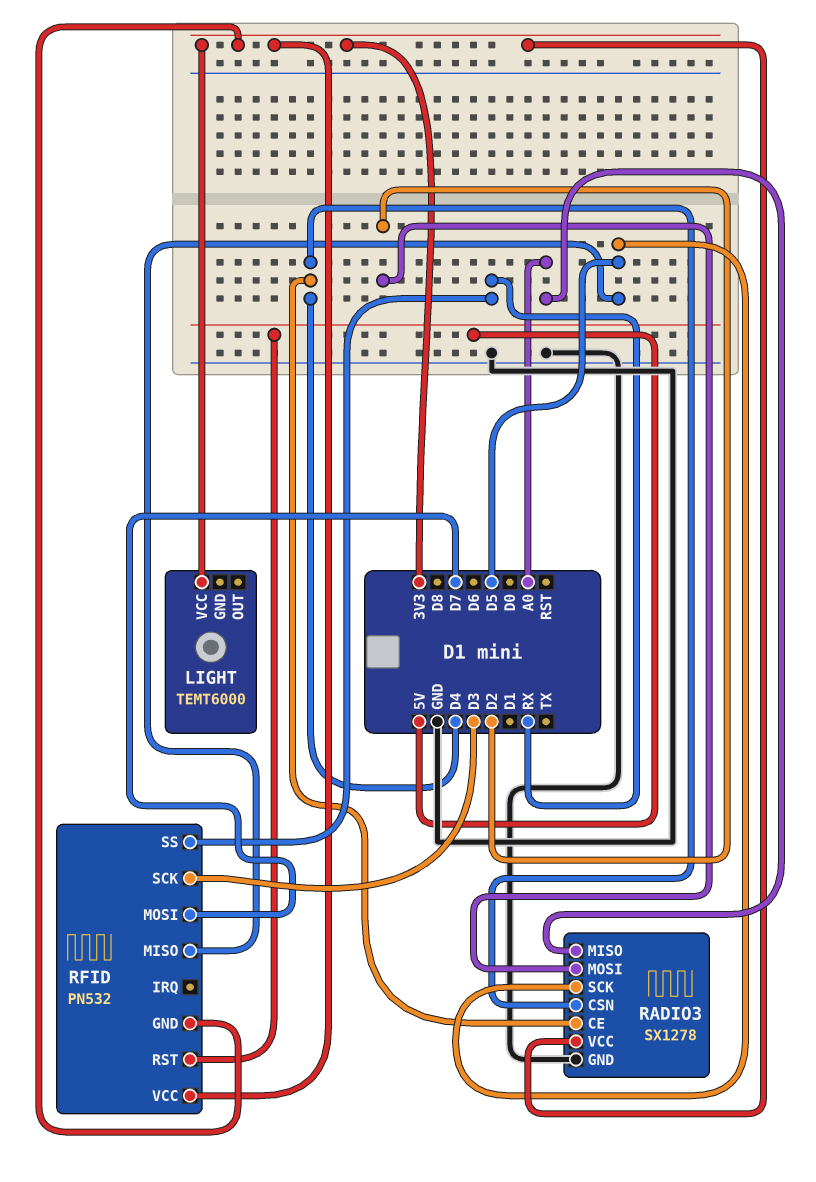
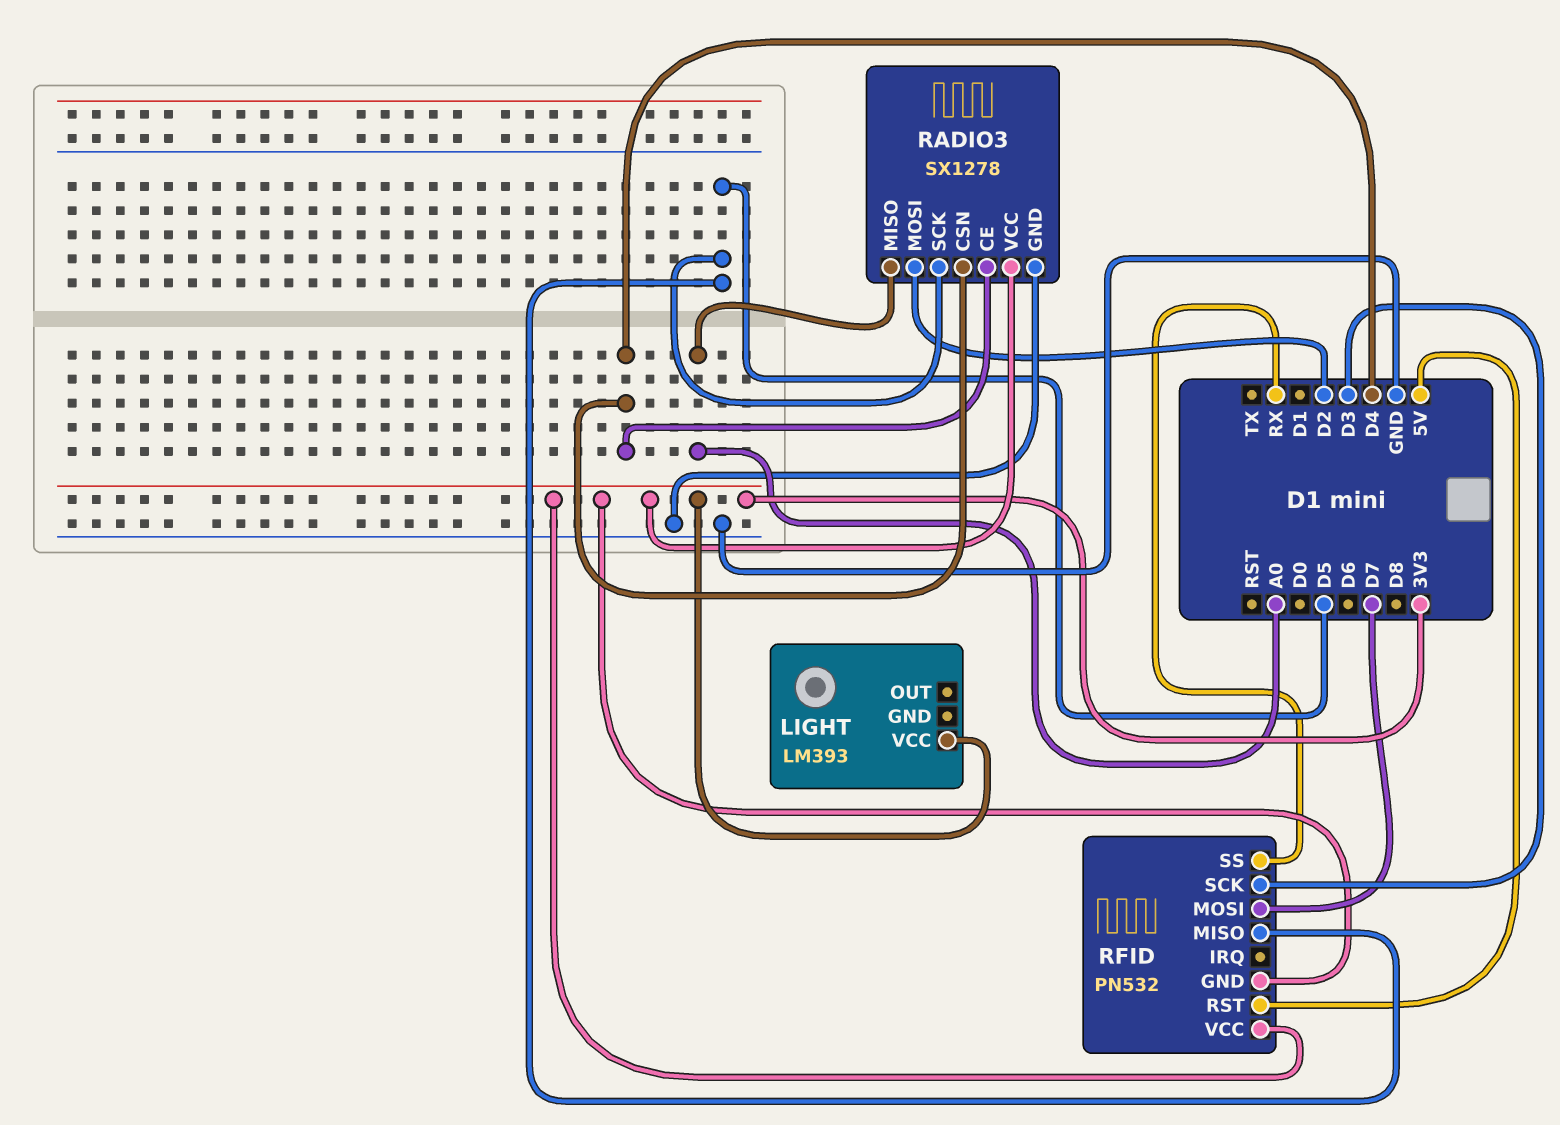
LIGHT: TEMT6000 -> LM393

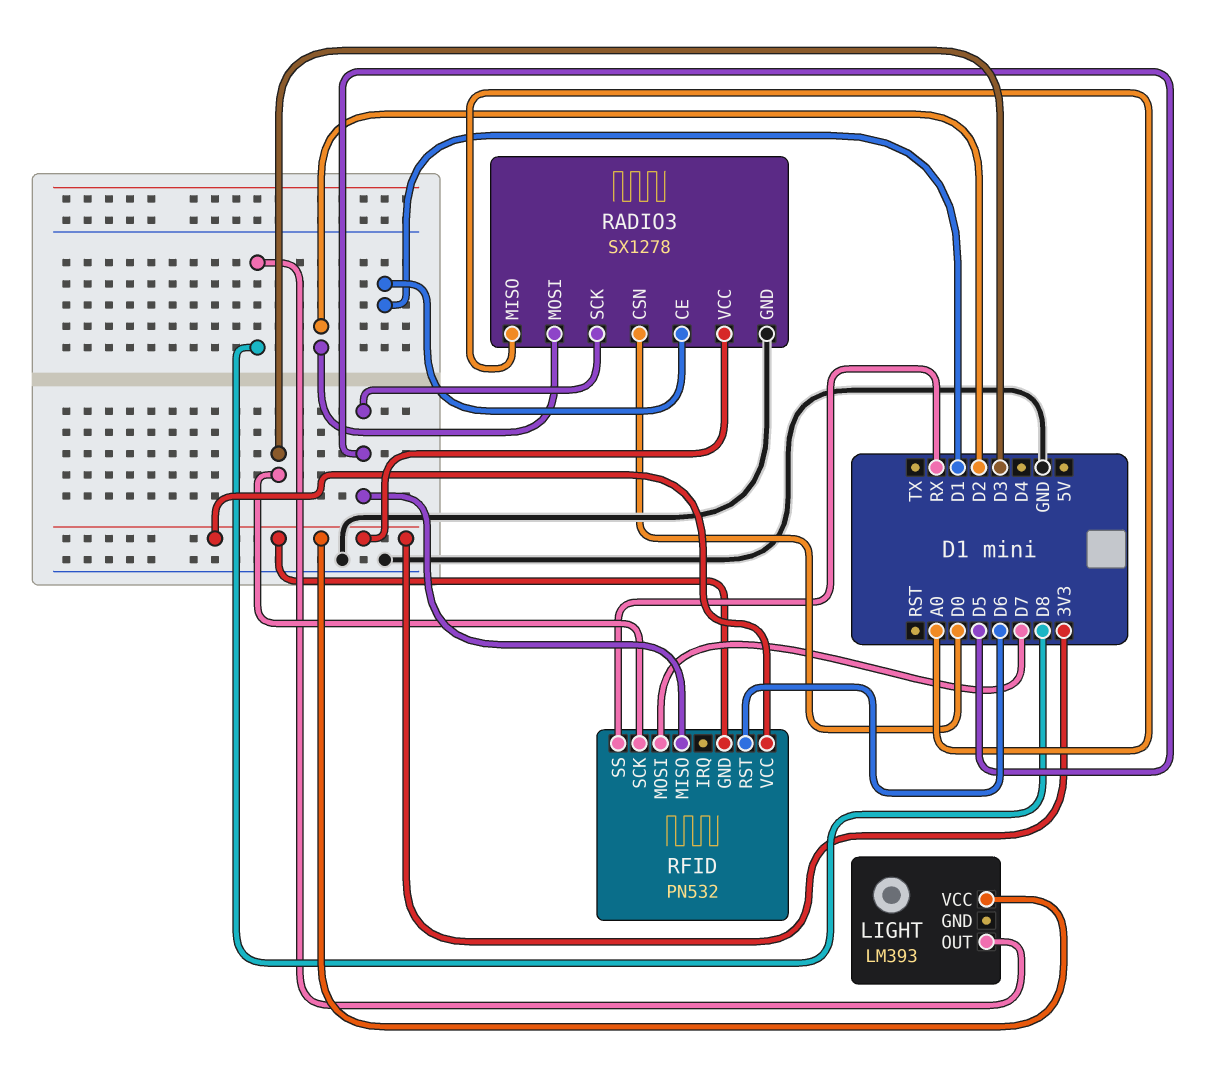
LIGHT pin OUT: none -> D8
RADIO3 pin CE: D4 -> D1
RADIO3 pin CSN: D4 -> D0
RFID pin RST: 5V -> D6

